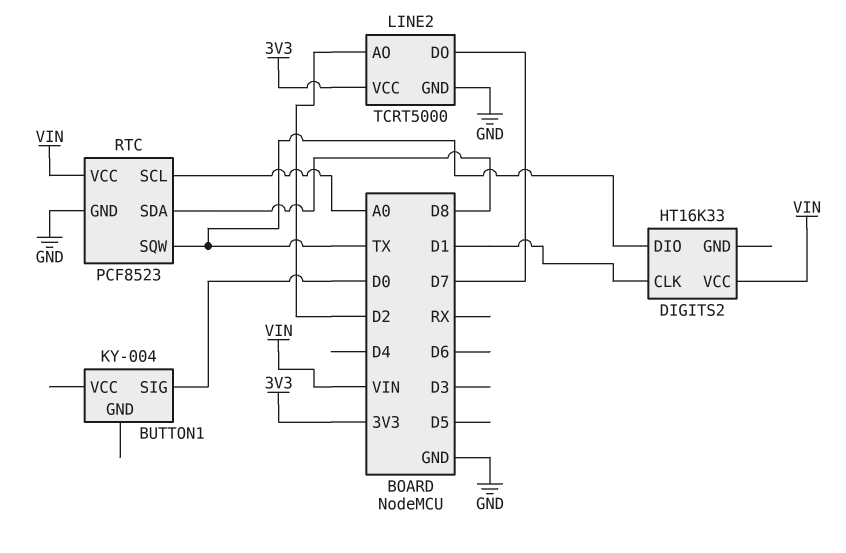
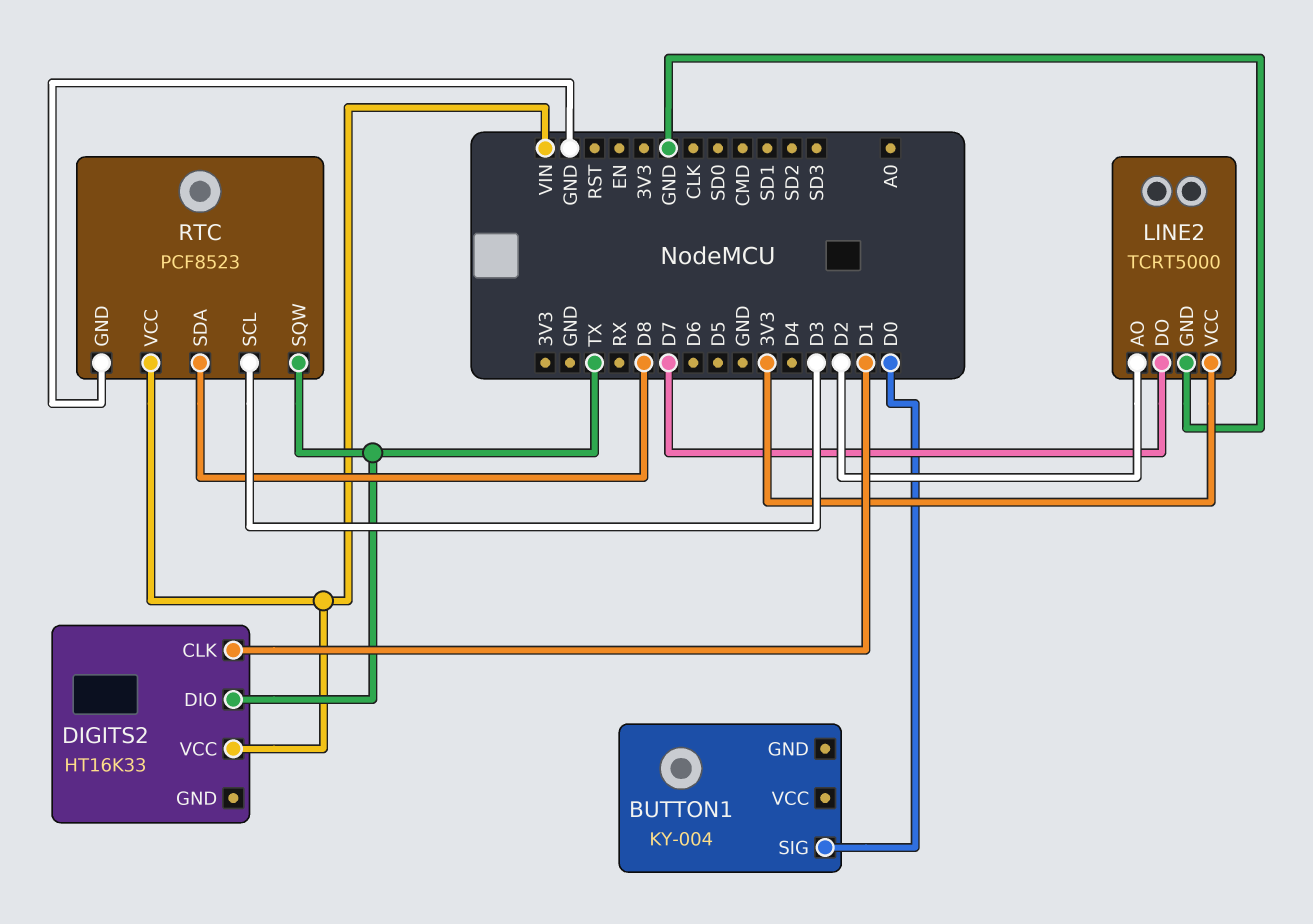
RTC pin SCL: A0 -> D3

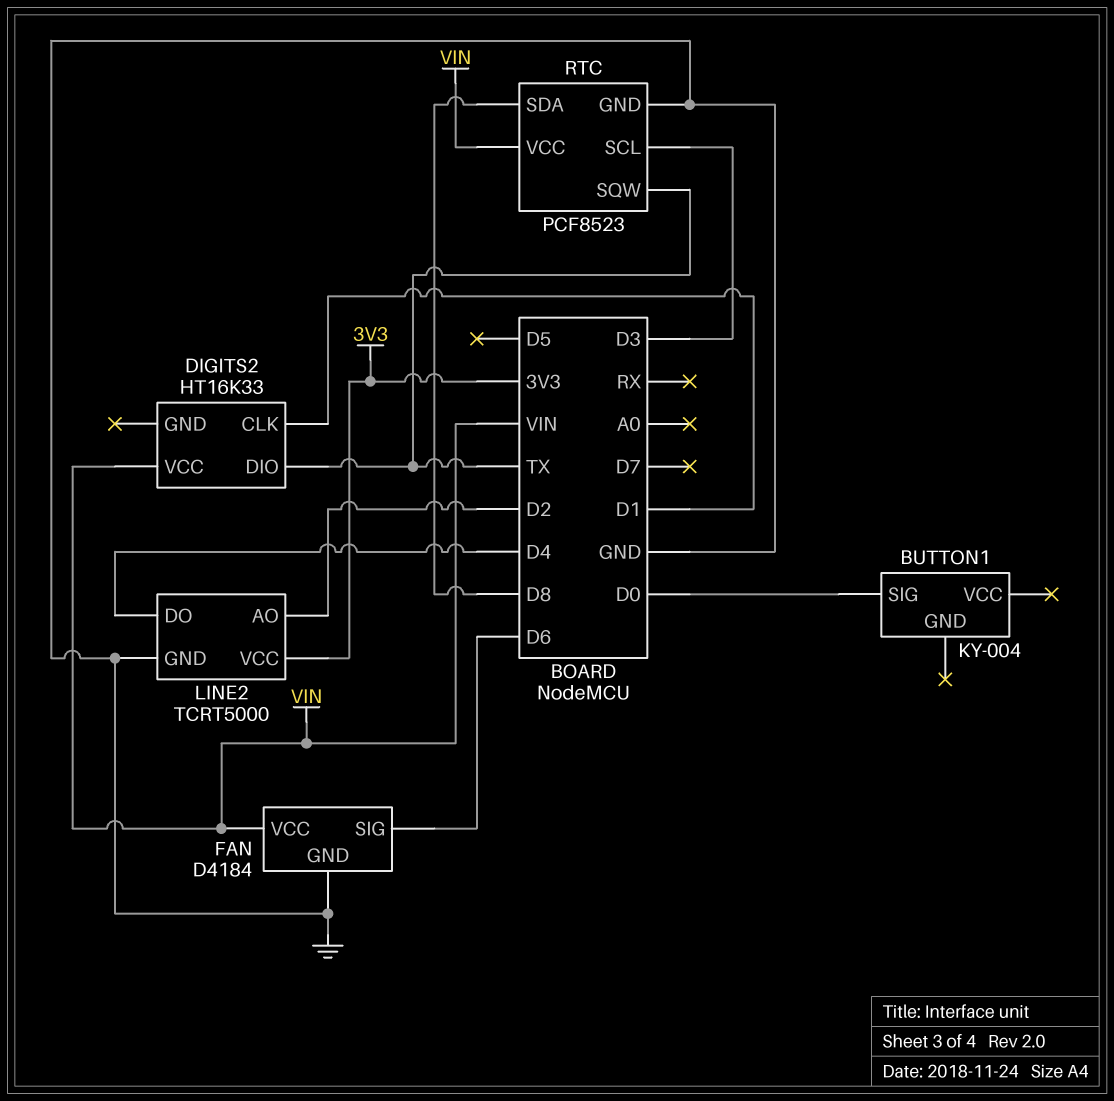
FAN: none -> D4184
FAN pin GND: none -> GND
FAN pin SIG: none -> D6
FAN pin VCC: none -> VIN
LINE2 pin DO: D7 -> D4

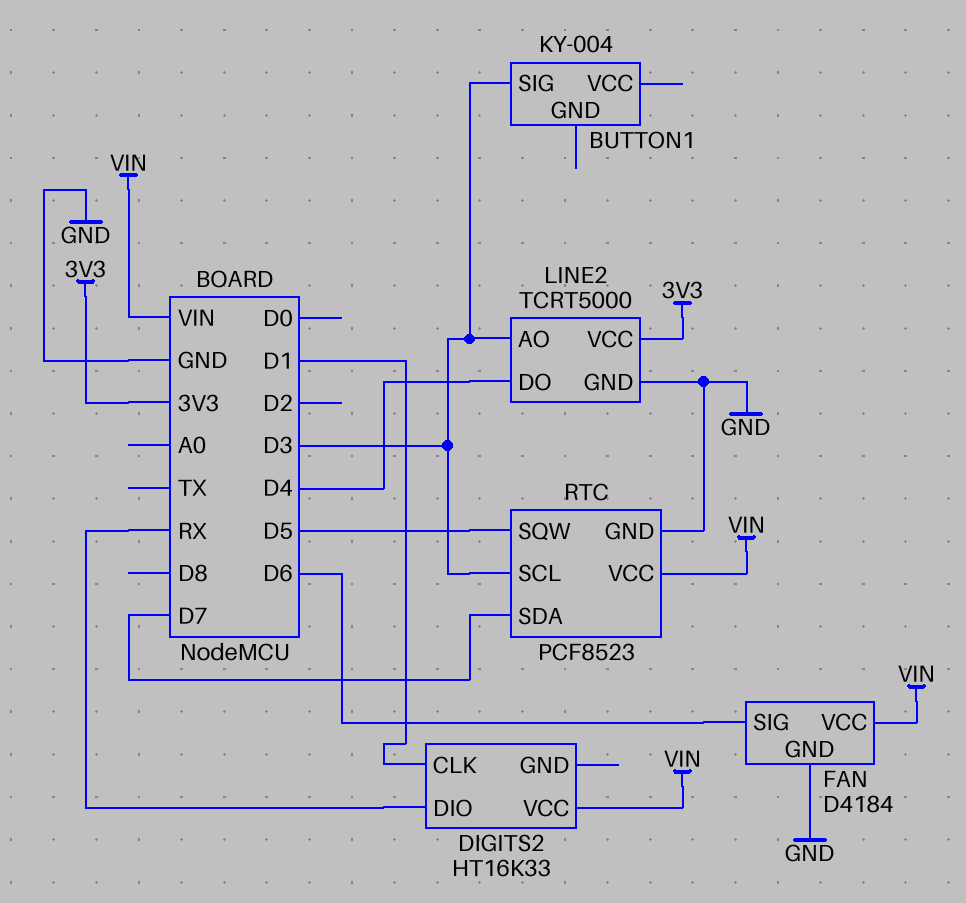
BUTTON1 pin SIG: D0 -> D3
DIGITS2 pin DIO: TX -> RX
LINE2 pin AO: D2 -> D3
RTC pin SDA: D8 -> D7
RTC pin SQW: TX -> D5

